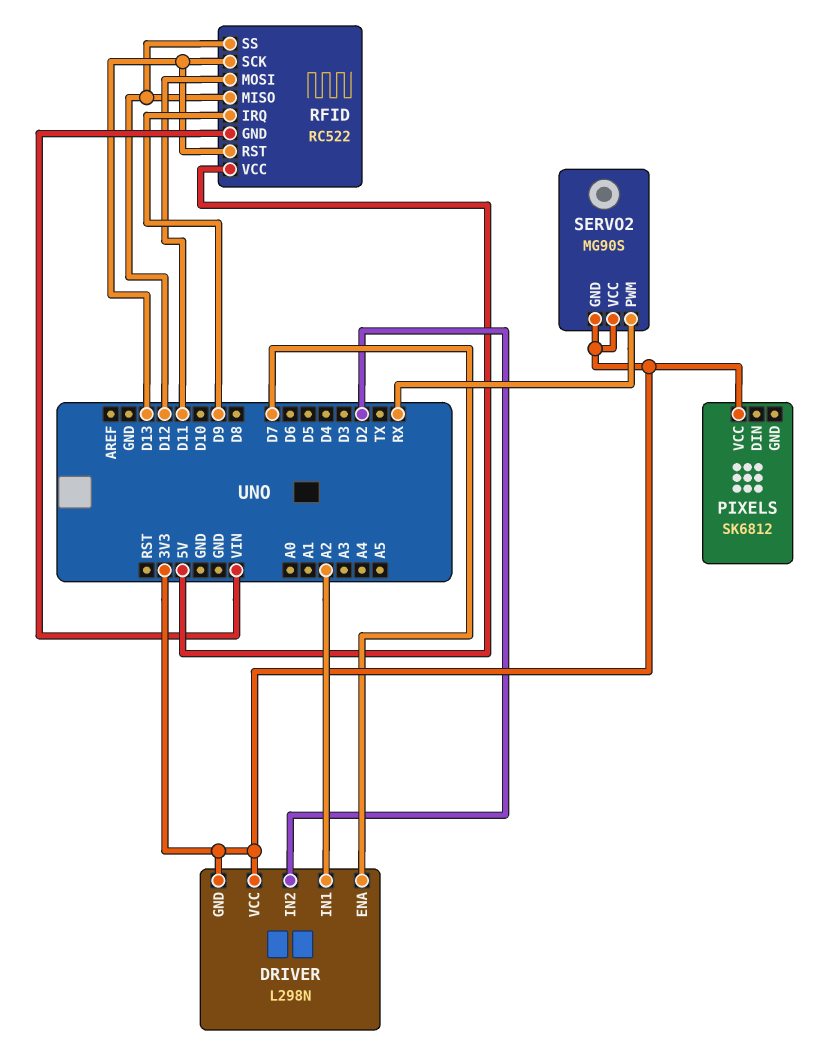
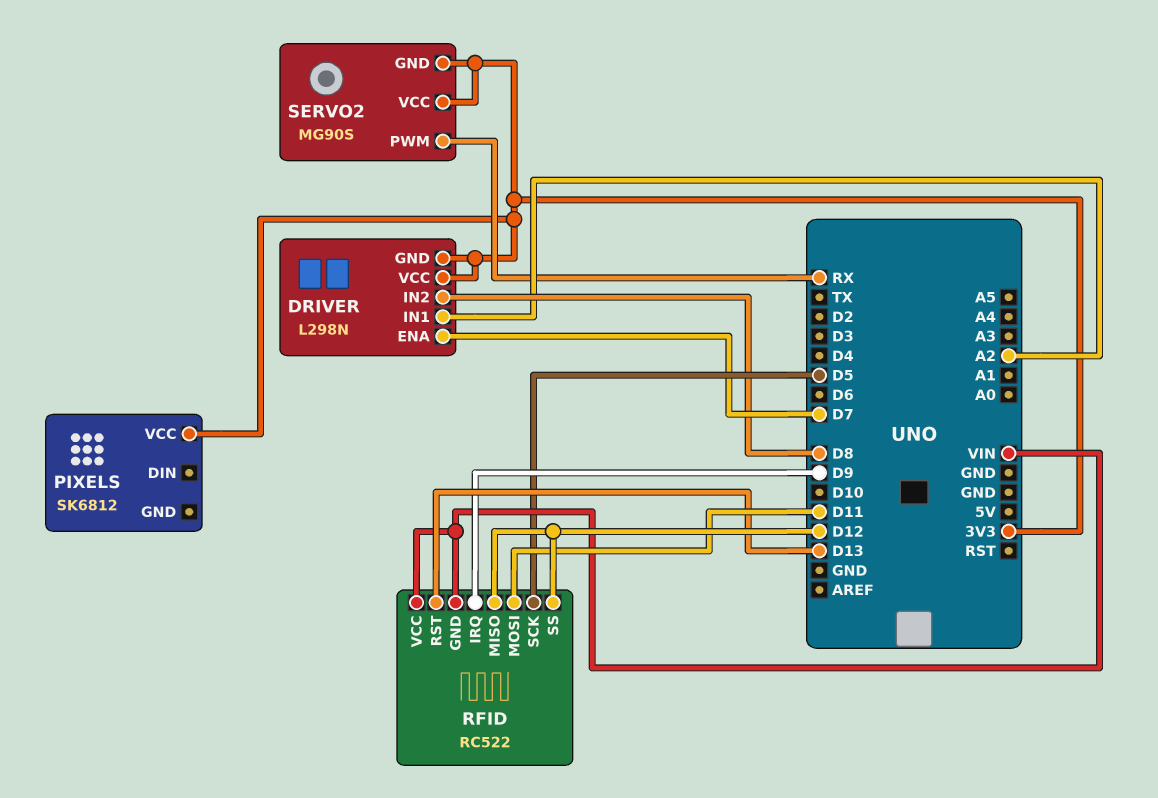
DRIVER pin IN2: D2 -> D8
RFID pin SCK: D13 -> D5
RFID pin VCC: 5V -> VIN

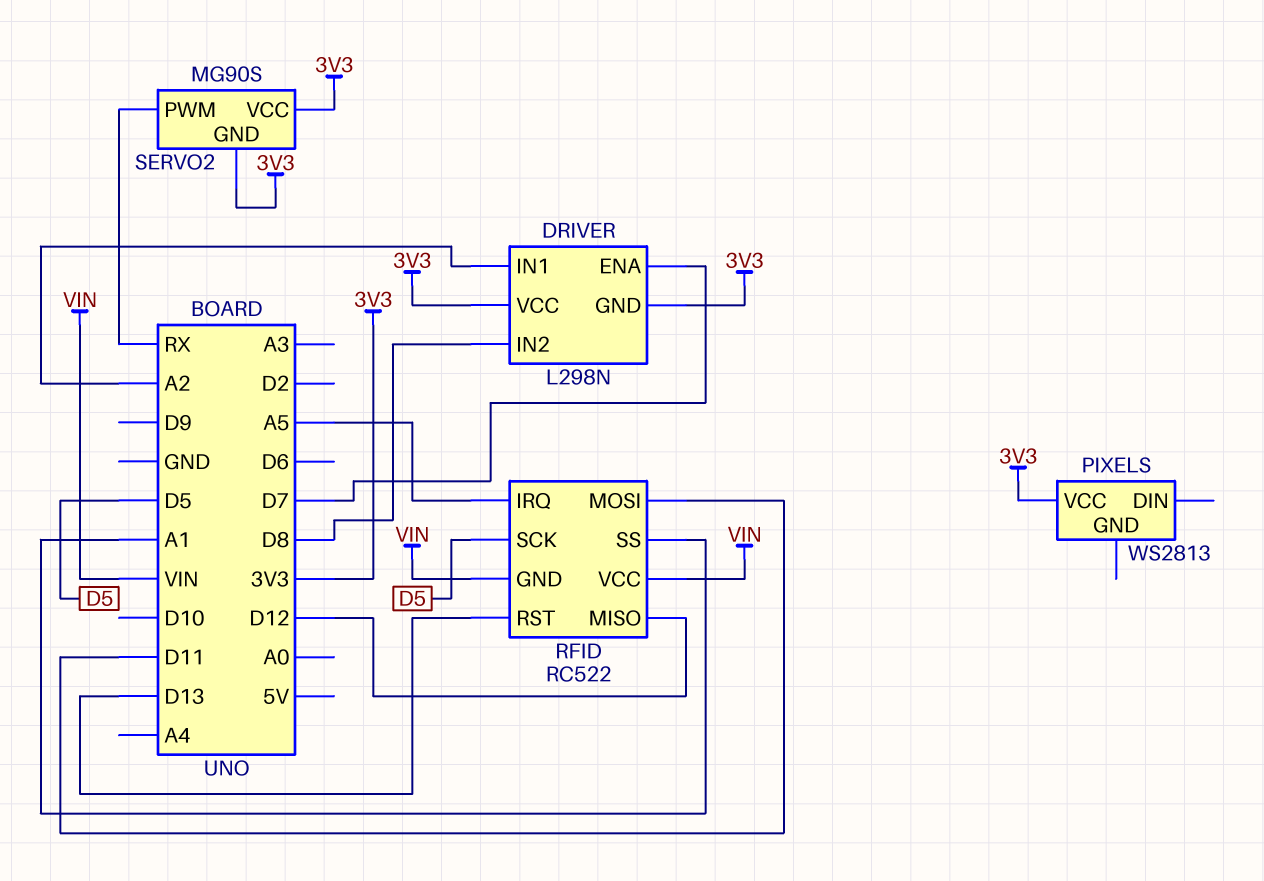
PIXELS: SK6812 -> WS2813
RFID pin IRQ: D9 -> A5
RFID pin SS: D12 -> A1

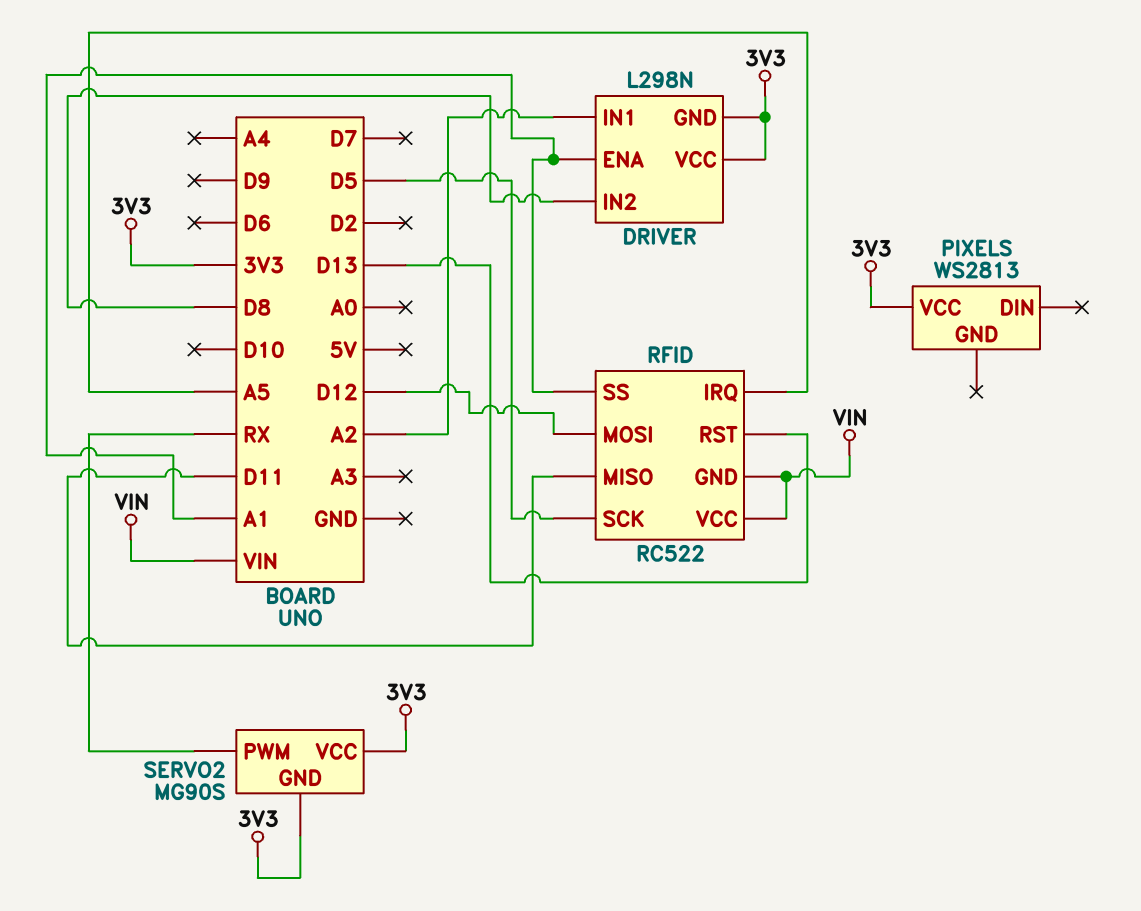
DRIVER pin ENA: D7 -> A1
RFID pin MISO: D12 -> D11
RFID pin MOSI: D11 -> D12

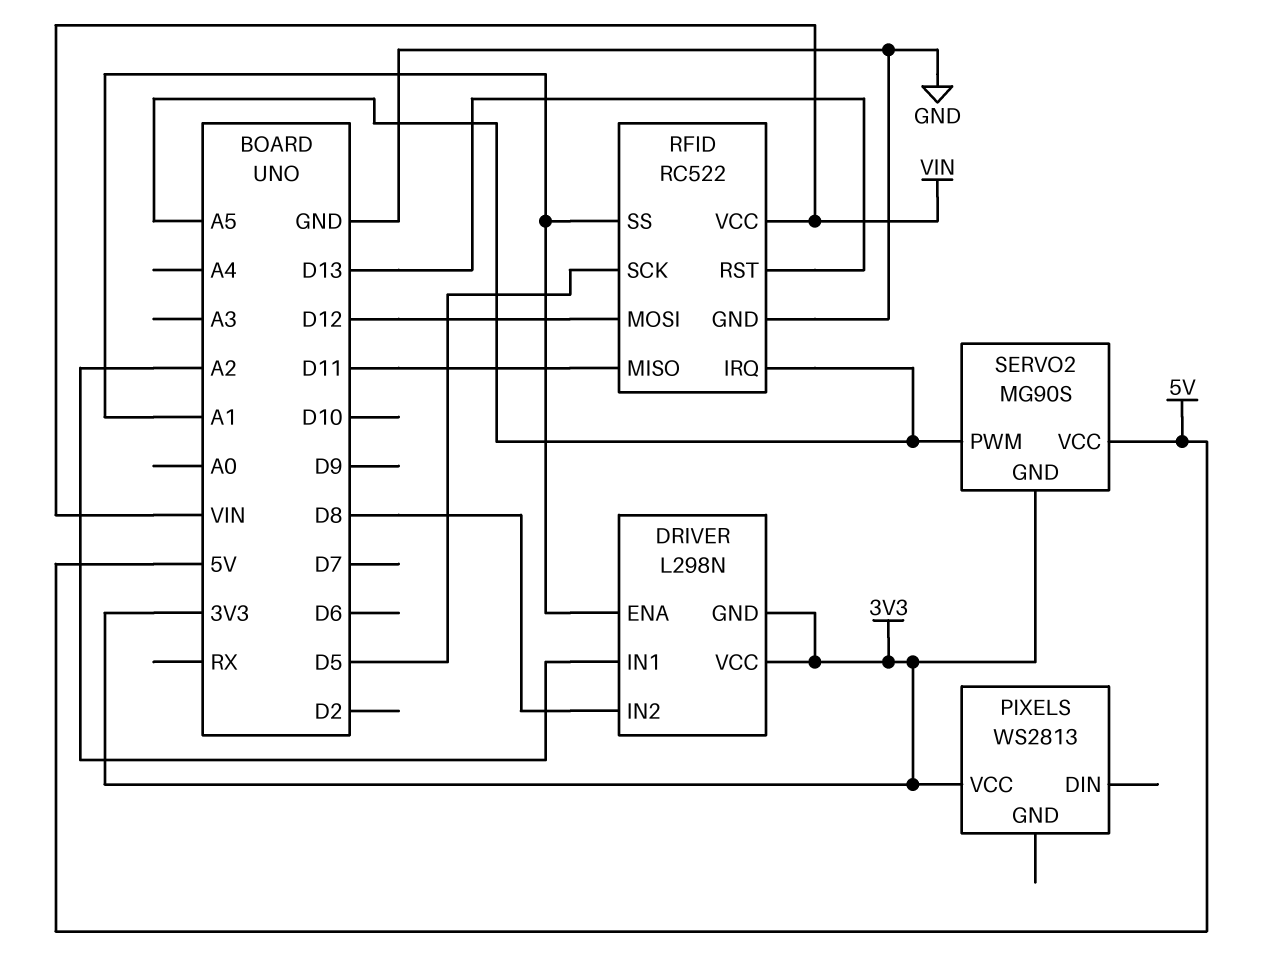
RFID pin GND: VIN -> GND
SERVO2 pin PWM: RX -> A5
SERVO2 pin VCC: 3V3 -> 5V

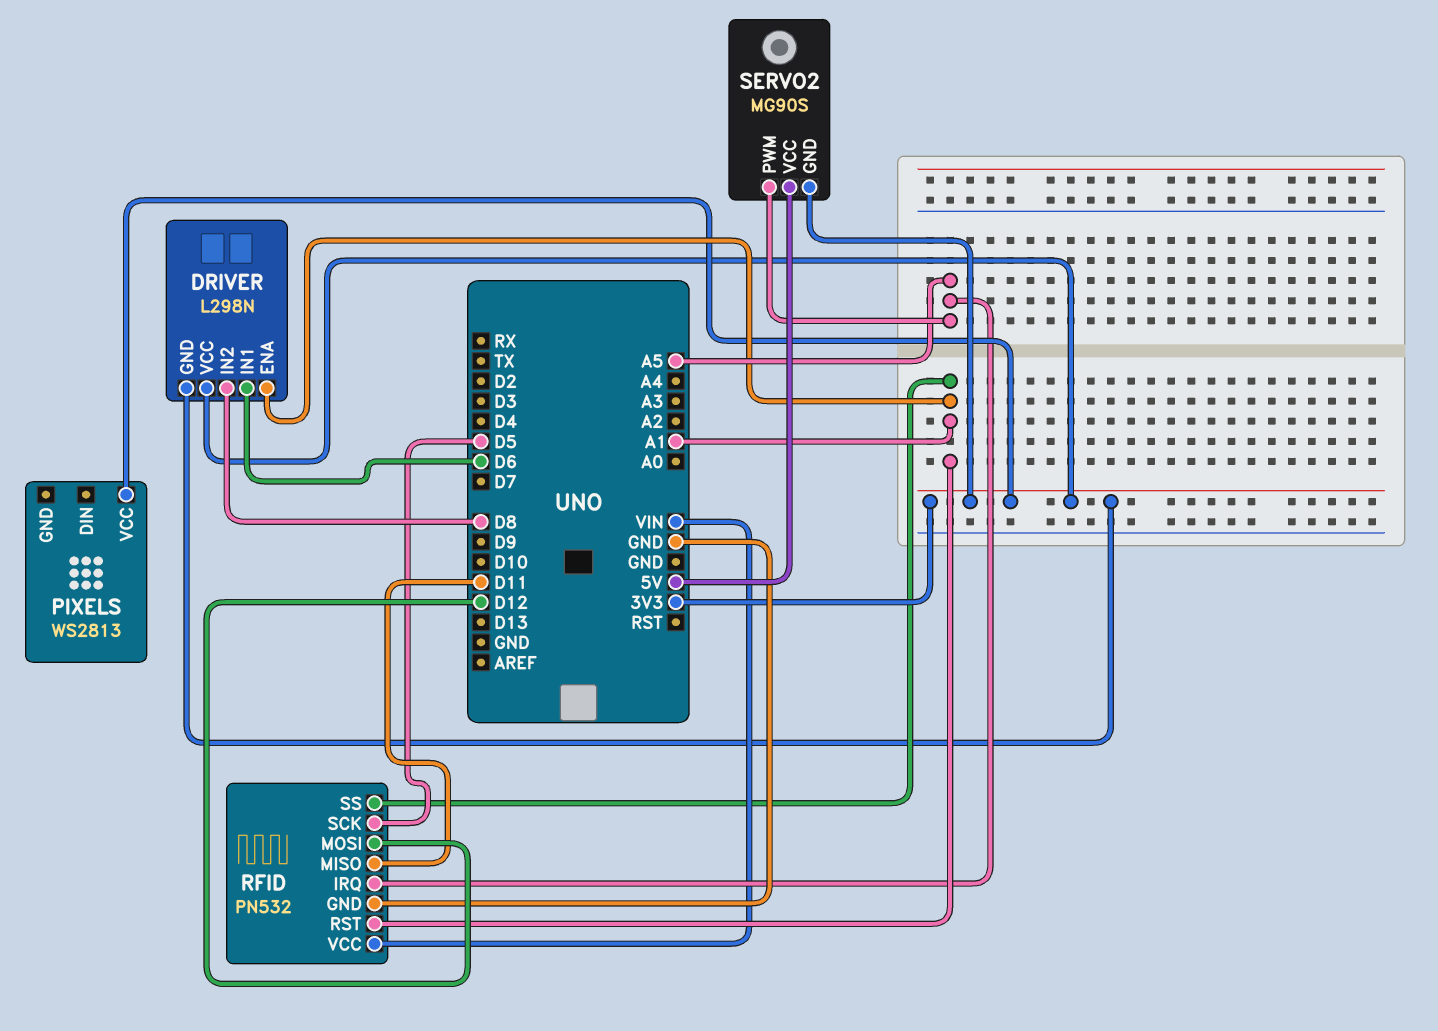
DRIVER pin IN1: A2 -> D6
RFID: RC522 -> PN532
RFID pin RST: D13 -> A1

